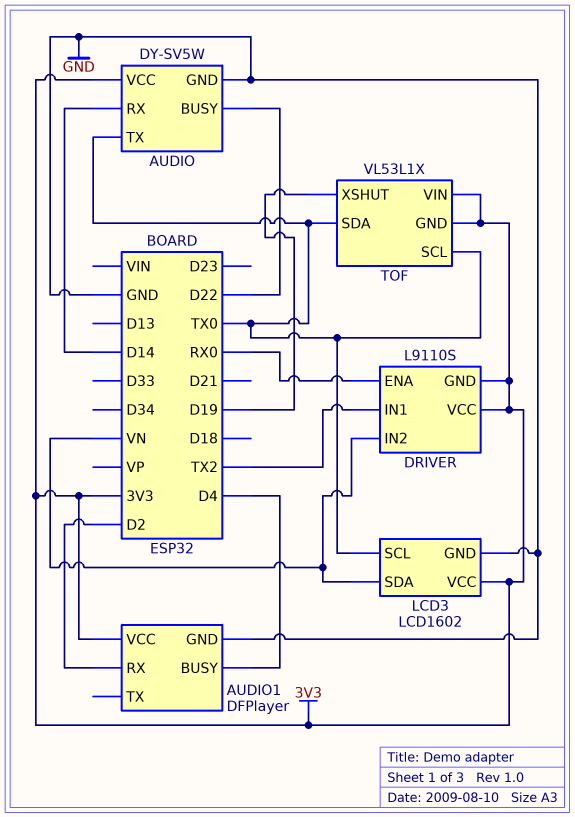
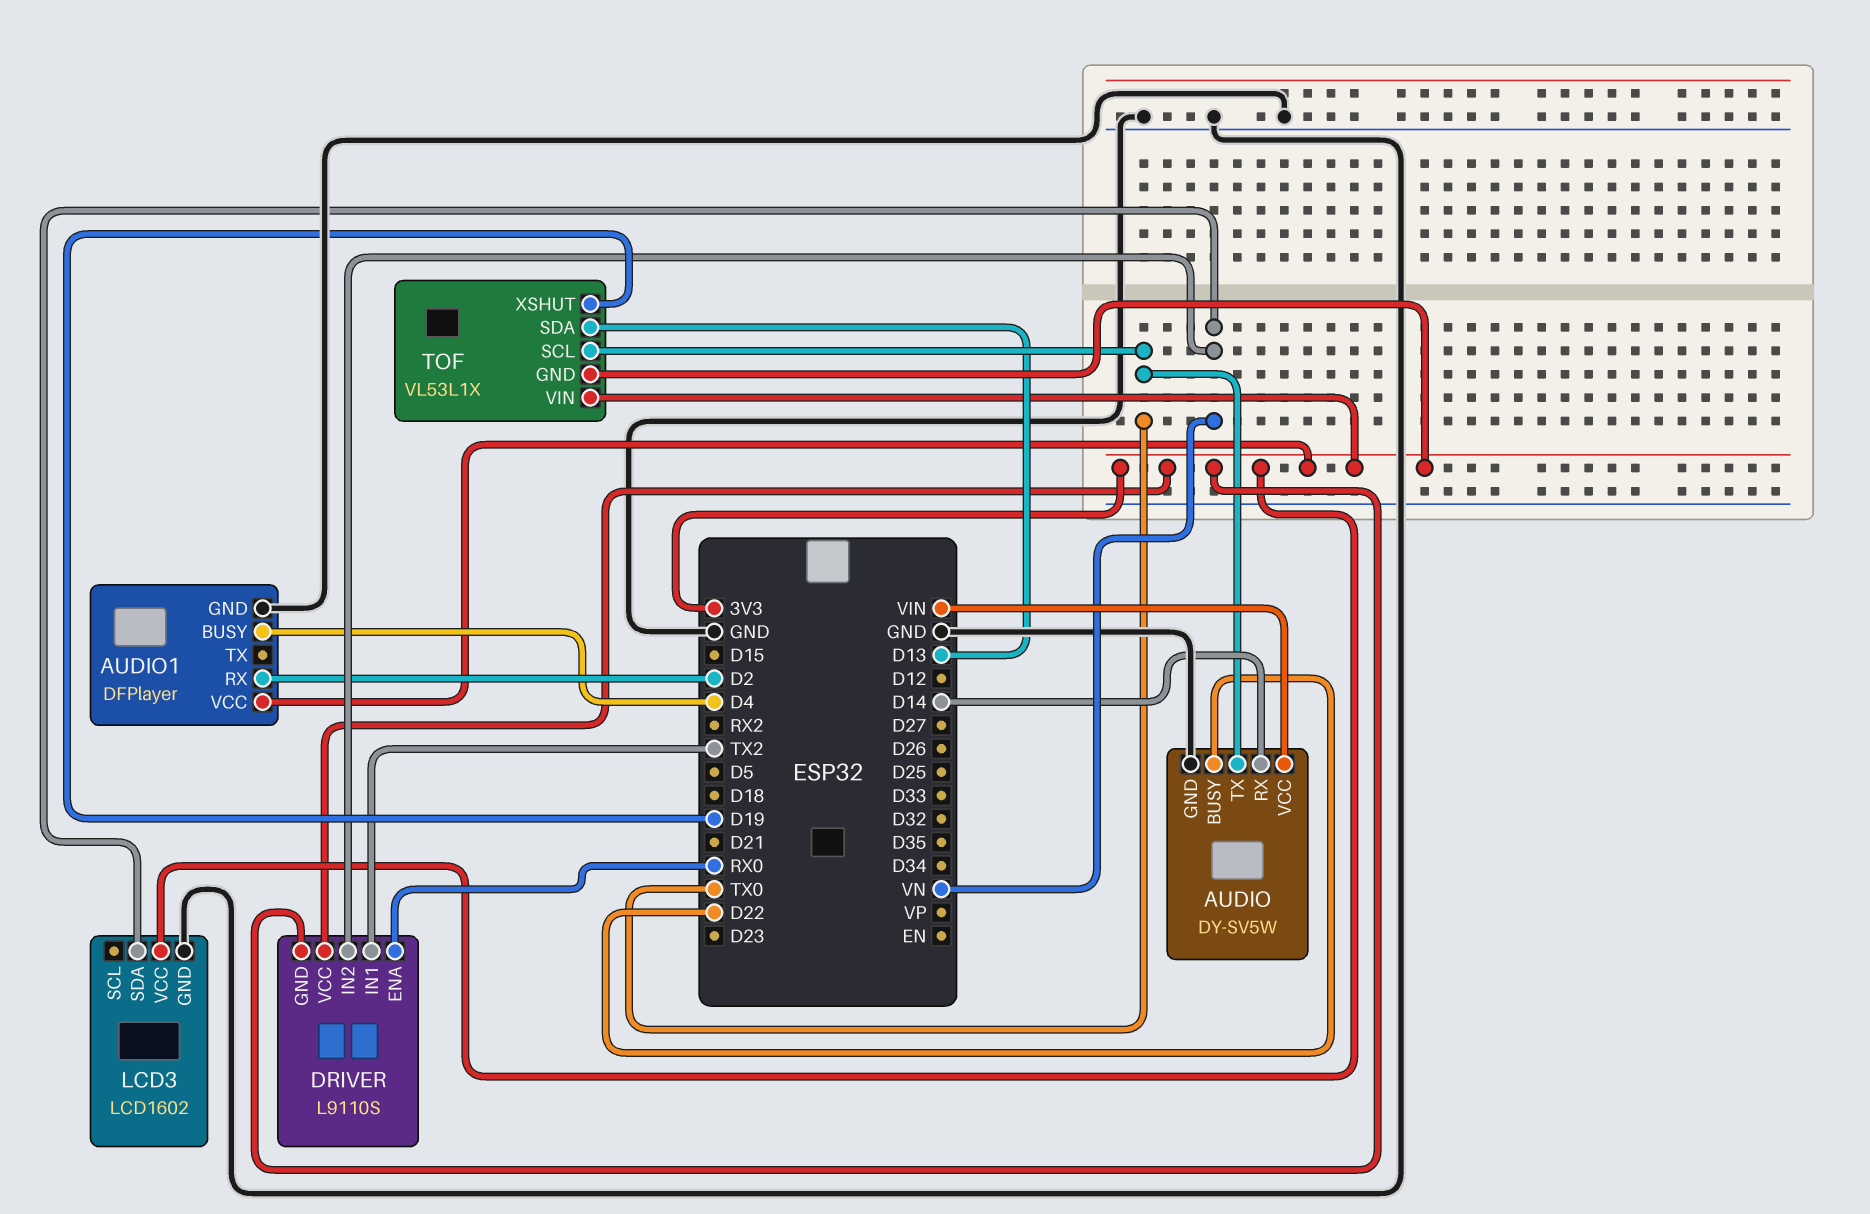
AUDIO pin VCC: 3V3 -> VIN
LCD3 pin SCL: TX0 -> none
TOF pin SDA: TX0 -> D13

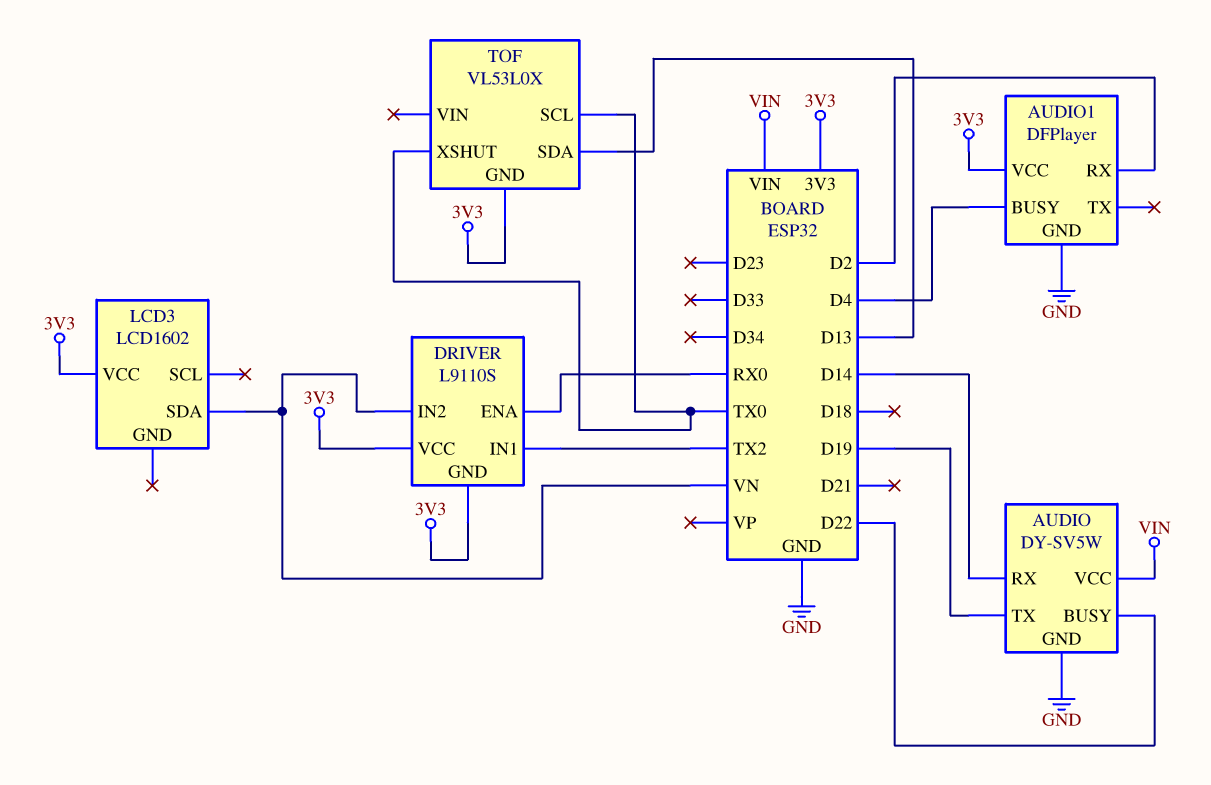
AUDIO pin TX: TX0 -> D19
LCD3 pin GND: GND -> none
TOF: VL53L1X -> VL53L0X
TOF pin VIN: 3V3 -> none
TOF pin XSHUT: D19 -> TX0

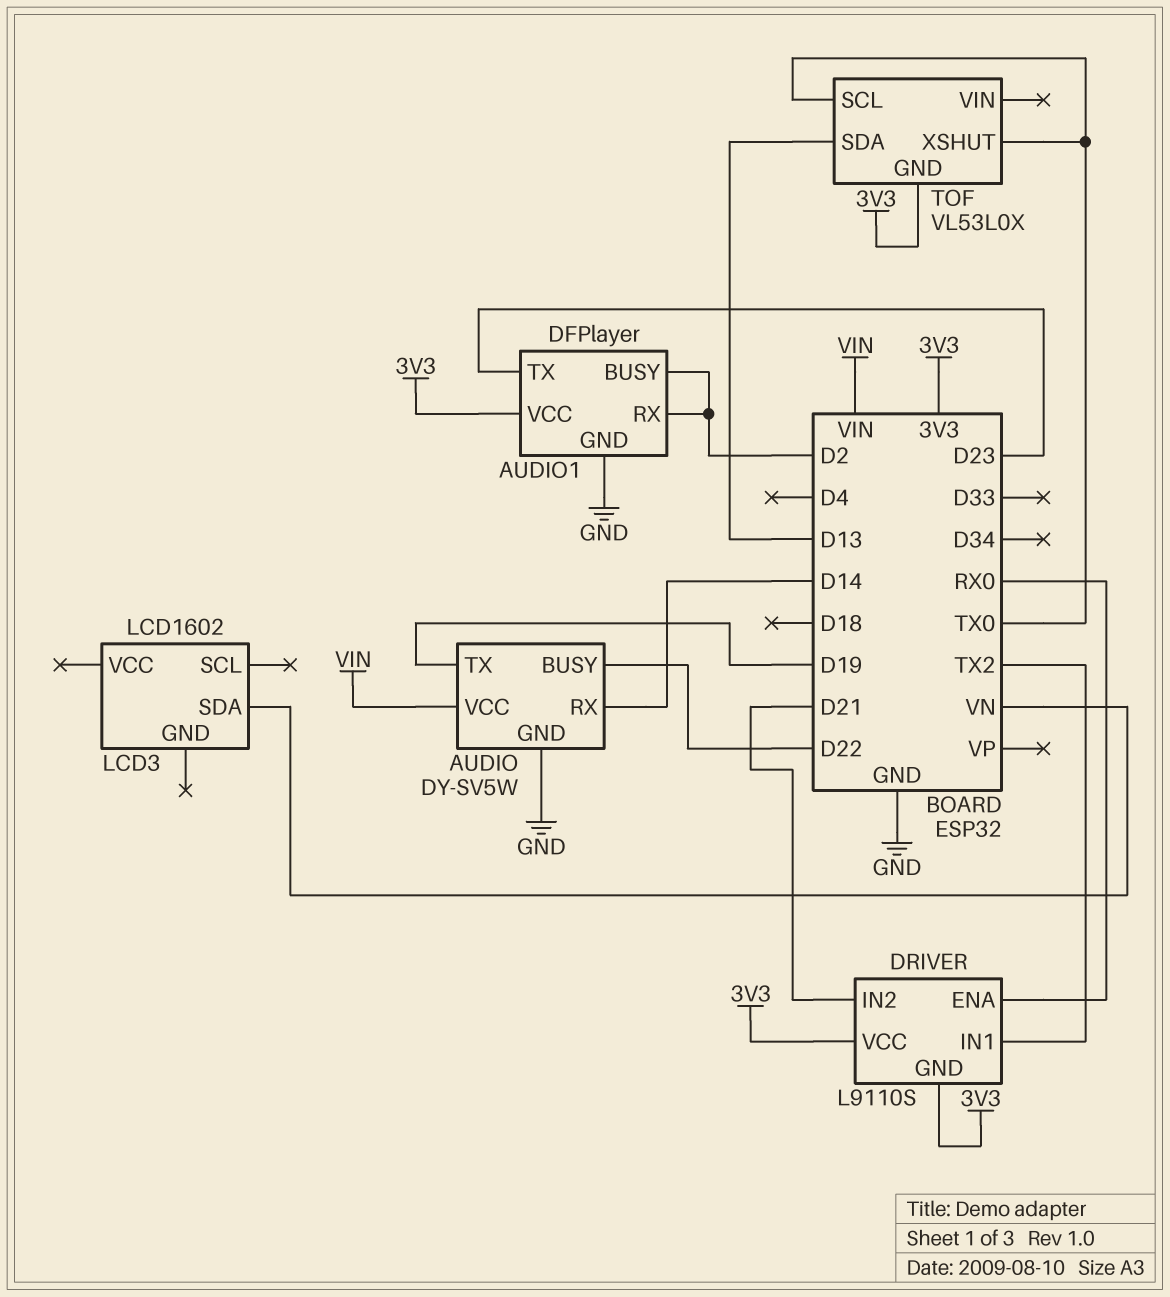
AUDIO1 pin BUSY: D4 -> D2
AUDIO1 pin TX: none -> D23
DRIVER pin IN2: VN -> D21
LCD3 pin VCC: 3V3 -> none

